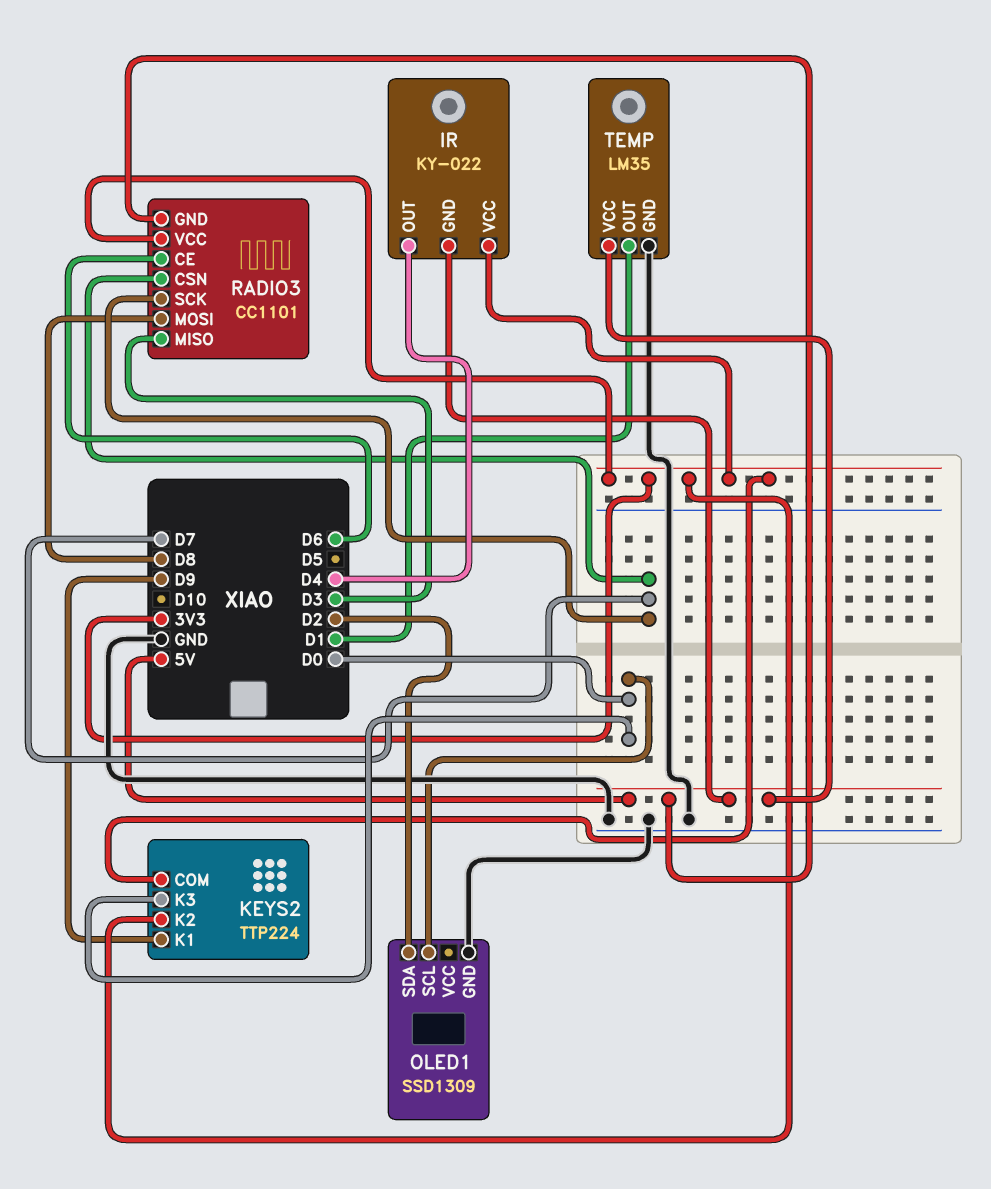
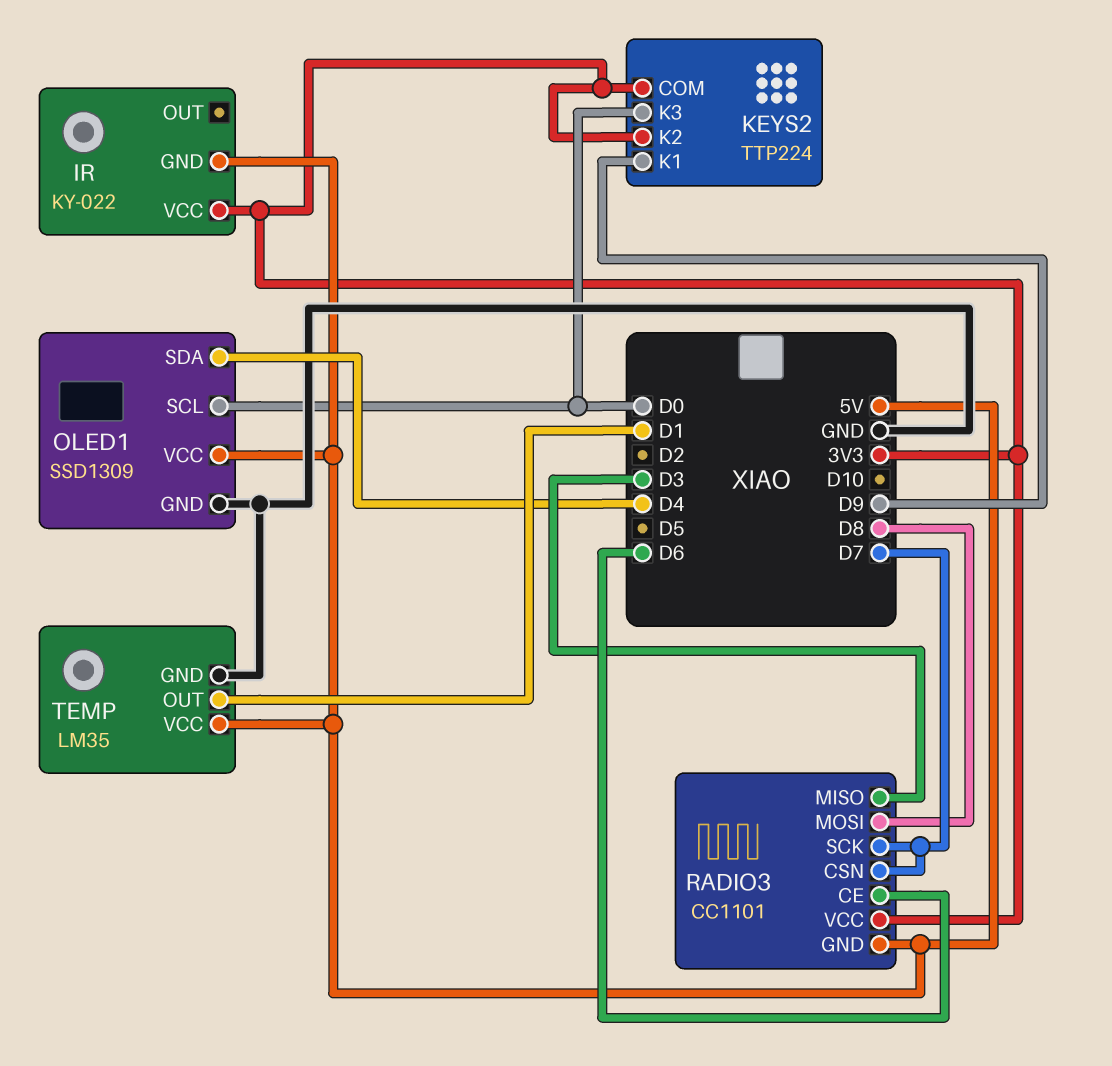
IR pin OUT: D4 -> none
OLED1 pin SDA: D2 -> D4
OLED1 pin VCC: none -> 5V

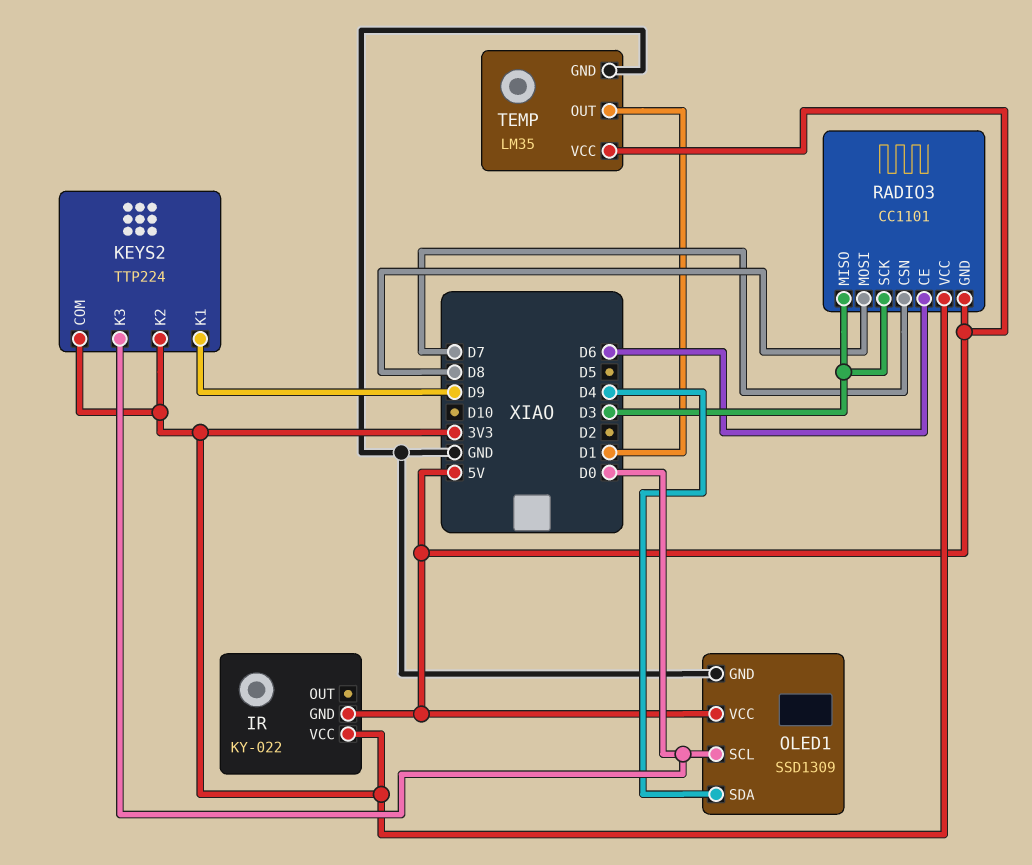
RADIO3 pin SCK: D7 -> D3

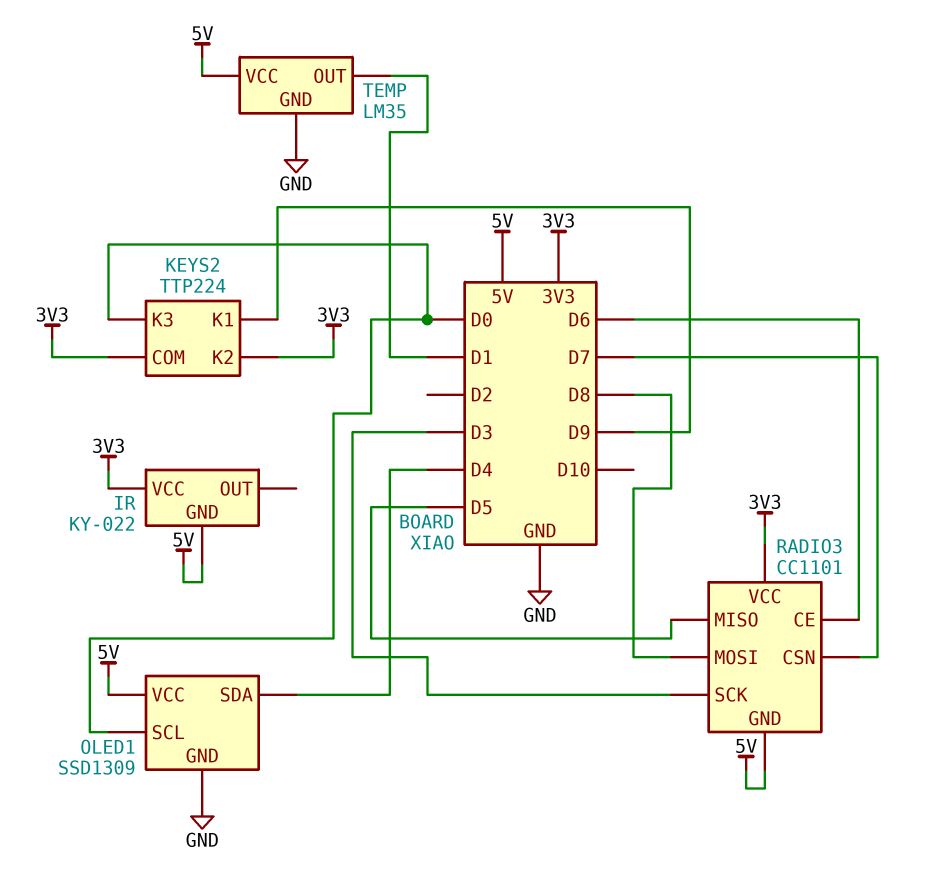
RADIO3 pin MISO: D3 -> D5

